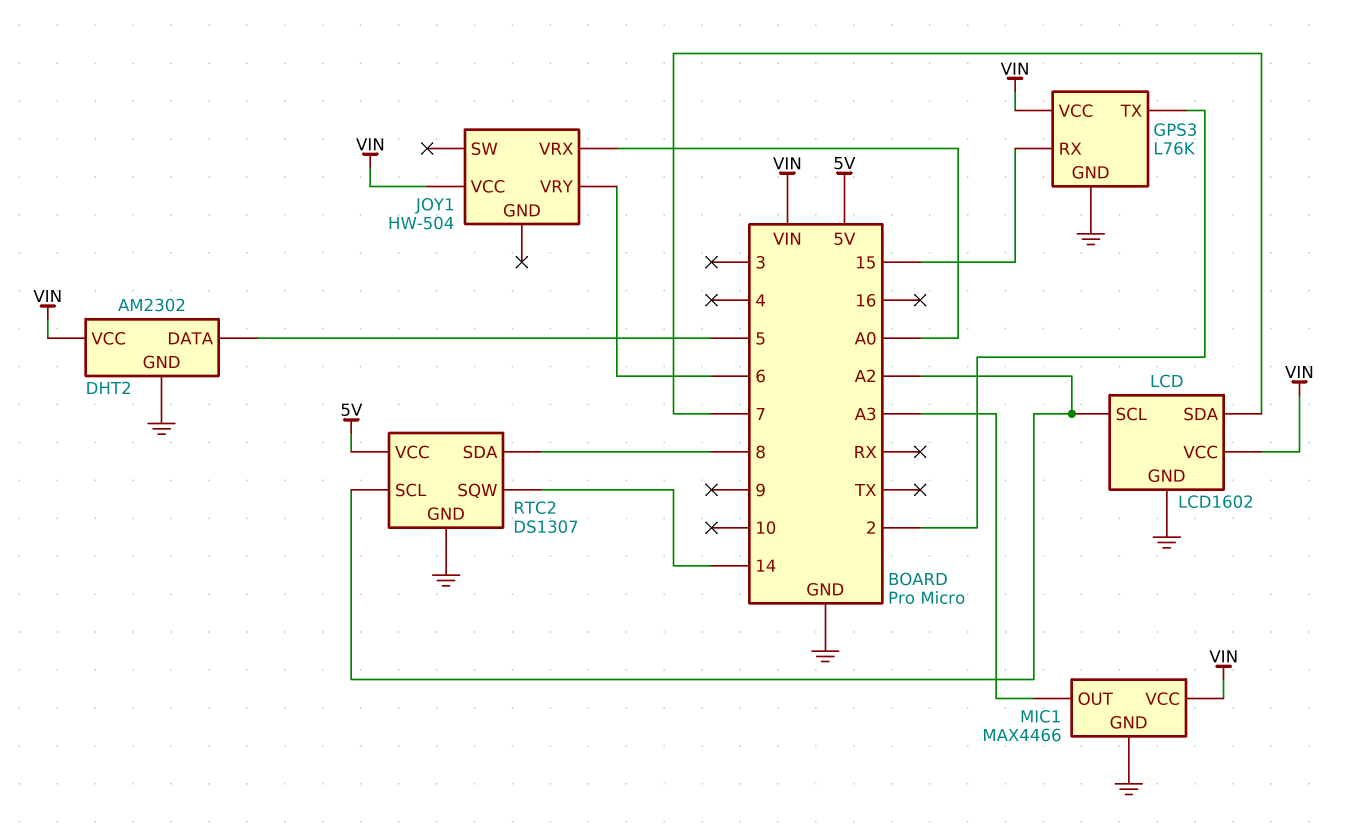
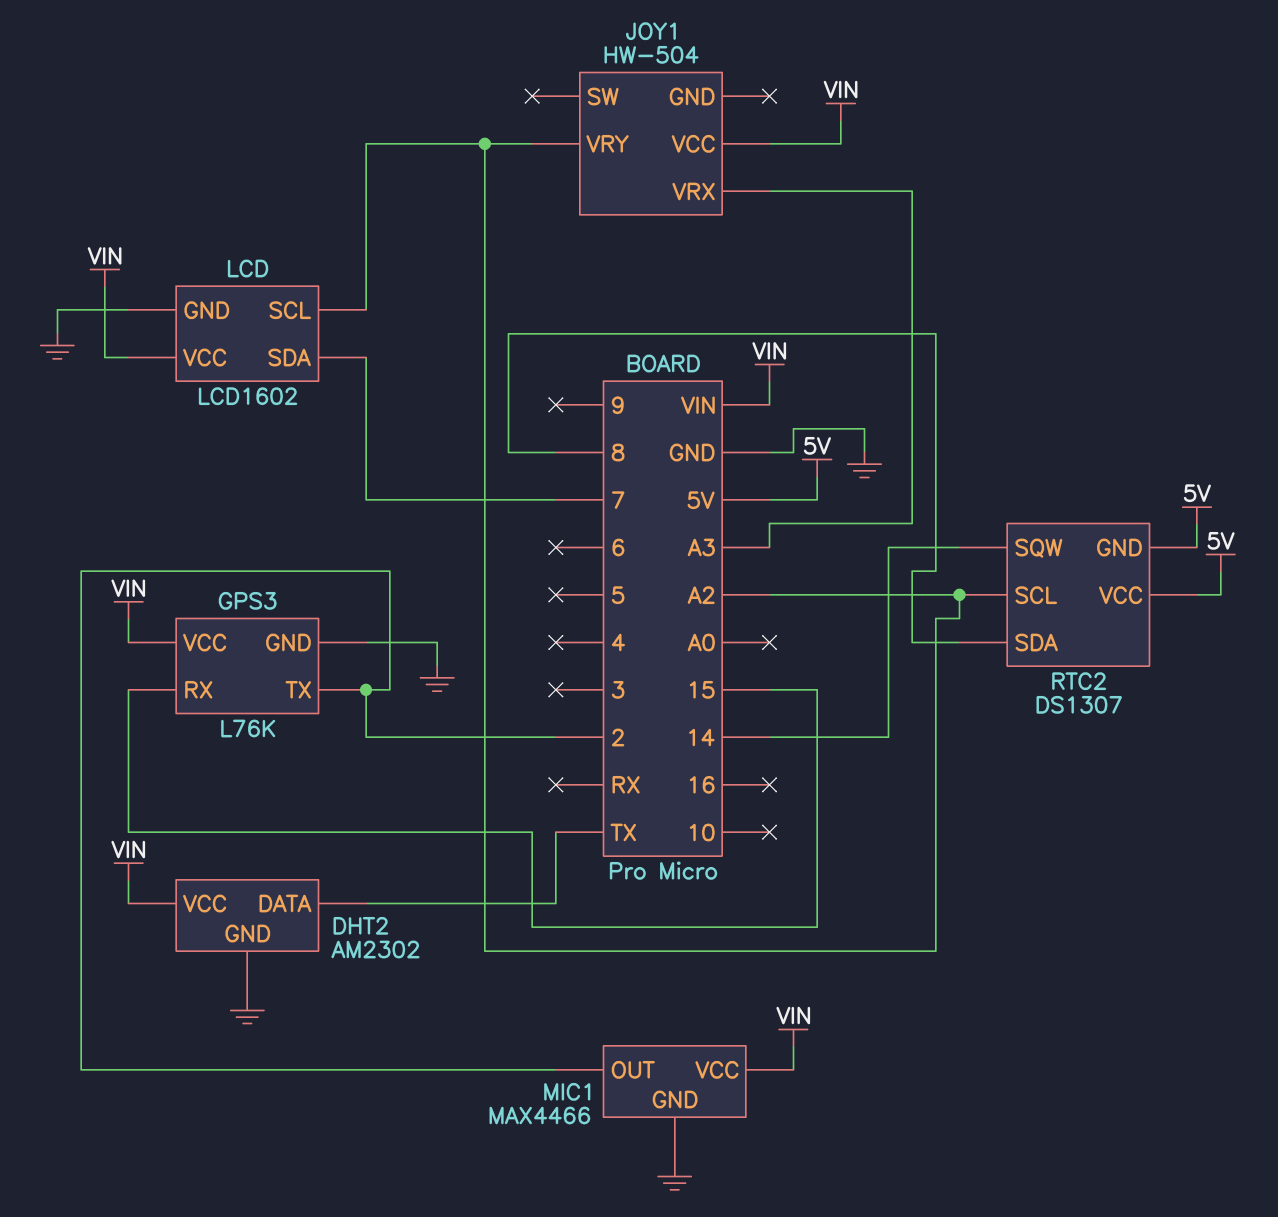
DHT2 pin DATA: 5 -> TX
JOY1 pin VRX: A0 -> A3
JOY1 pin VRY: 6 -> A2
MIC1 pin OUT: A3 -> 2
RTC2 pin GND: GND -> 5V

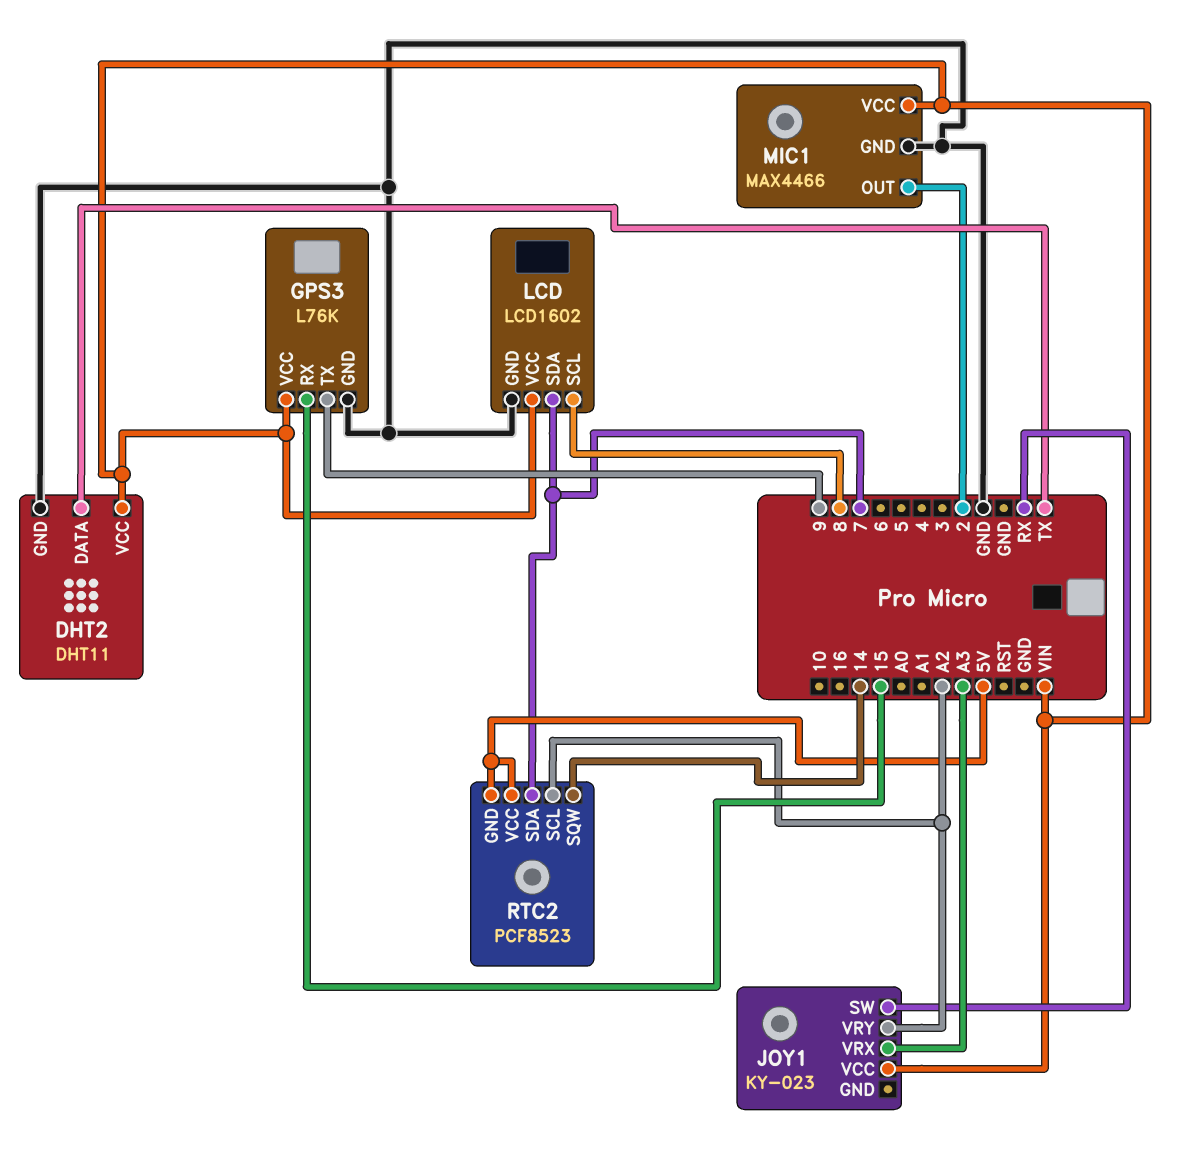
DHT2: AM2302 -> DHT11
GPS3 pin TX: 2 -> 9
JOY1: HW-504 -> KY-023
JOY1 pin SW: none -> RX
LCD pin SCL: A2 -> 8
RTC2: DS1307 -> PCF8523
RTC2 pin SDA: 8 -> 7

